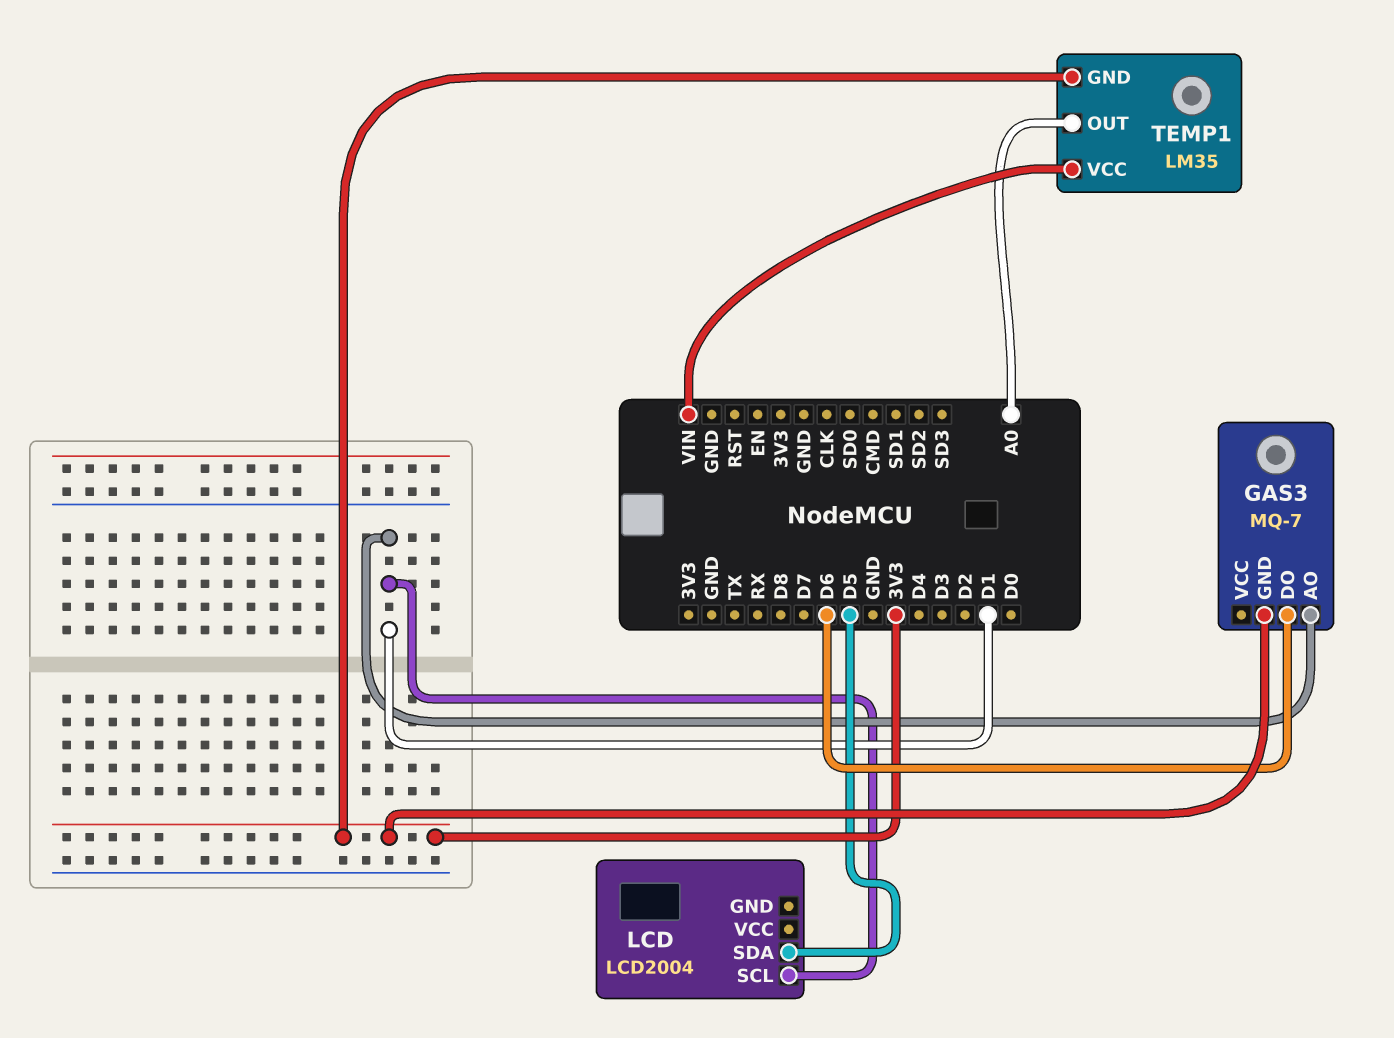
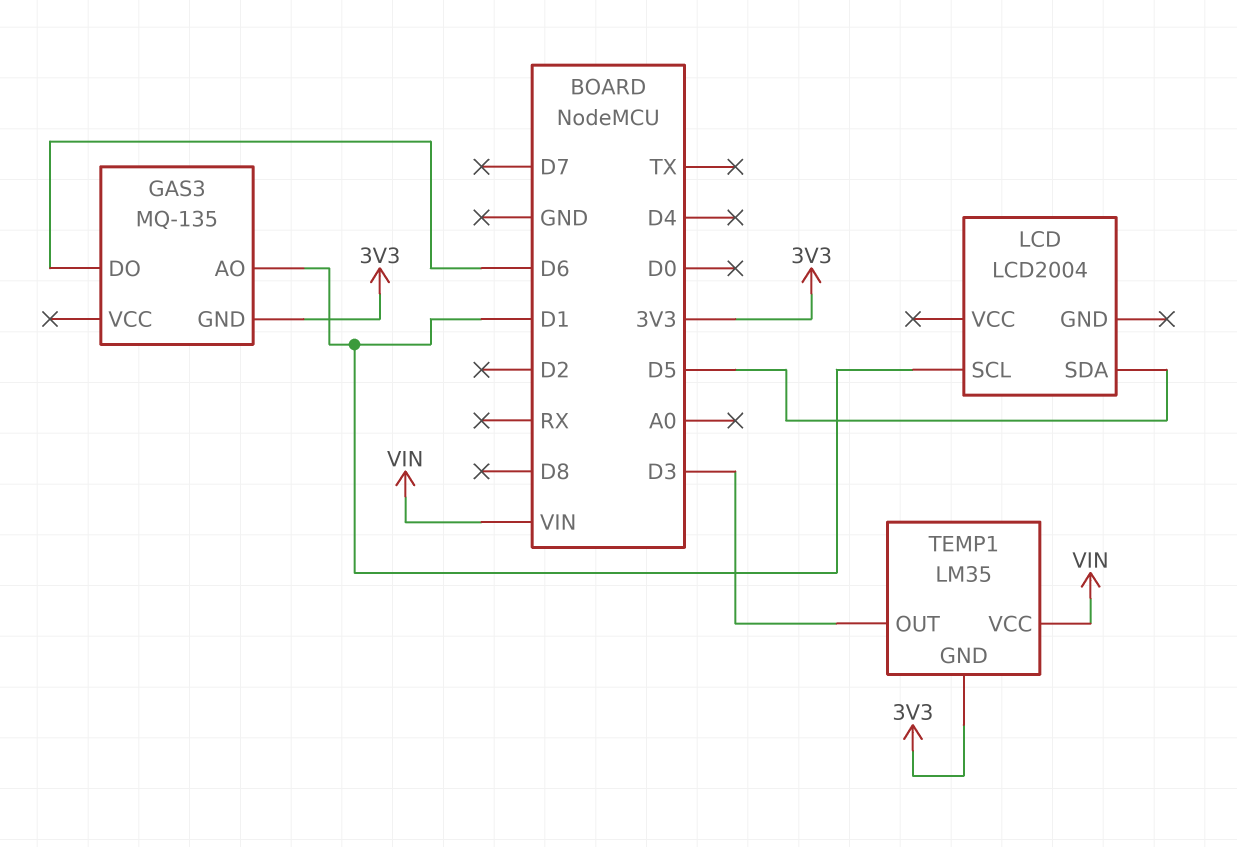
GAS3: MQ-7 -> MQ-135
TEMP1 pin OUT: A0 -> D3

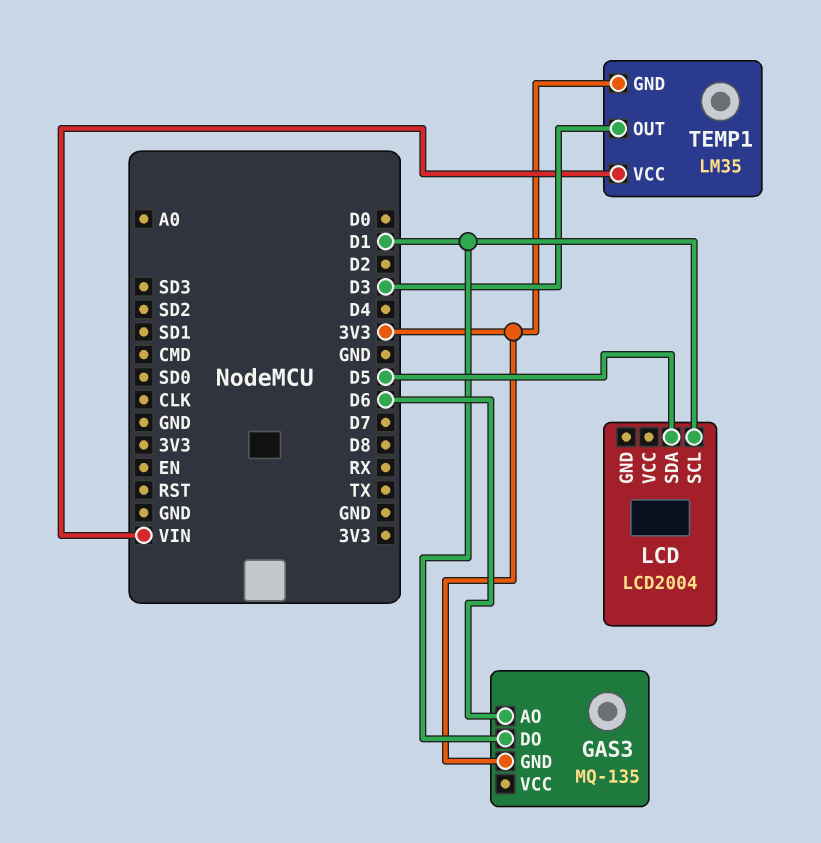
GAS3 pin AO: D1 -> D6
GAS3 pin DO: D6 -> D1

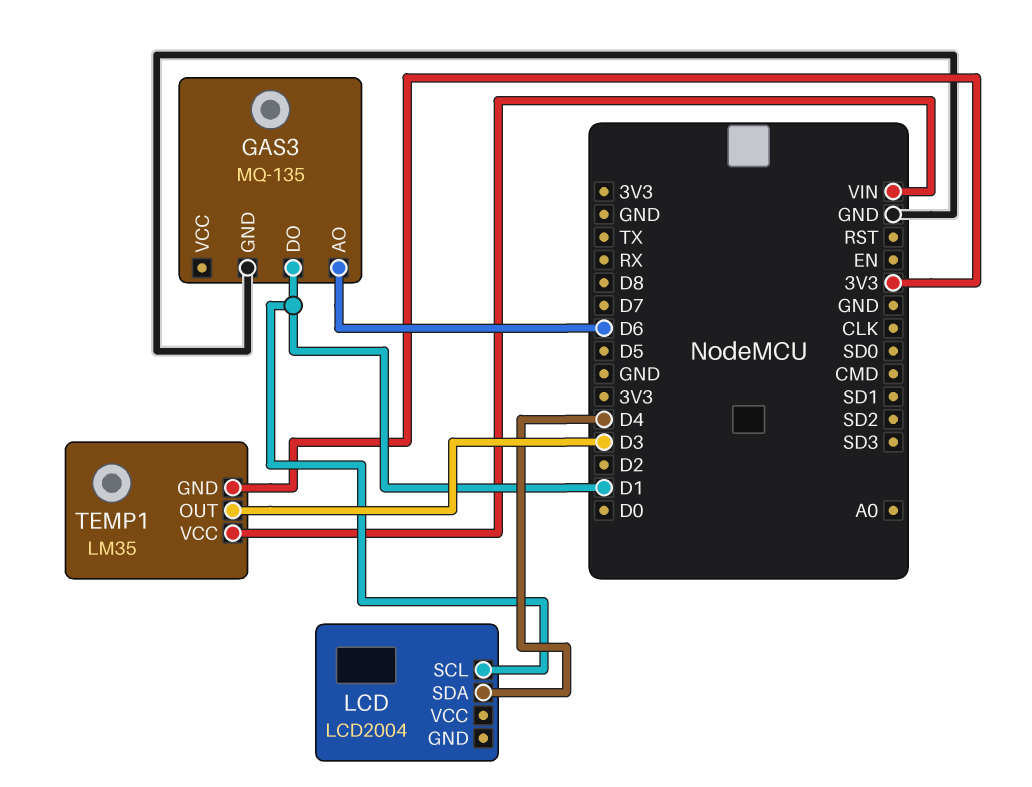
GAS3 pin GND: 3V3 -> GND
LCD pin SDA: D5 -> D4

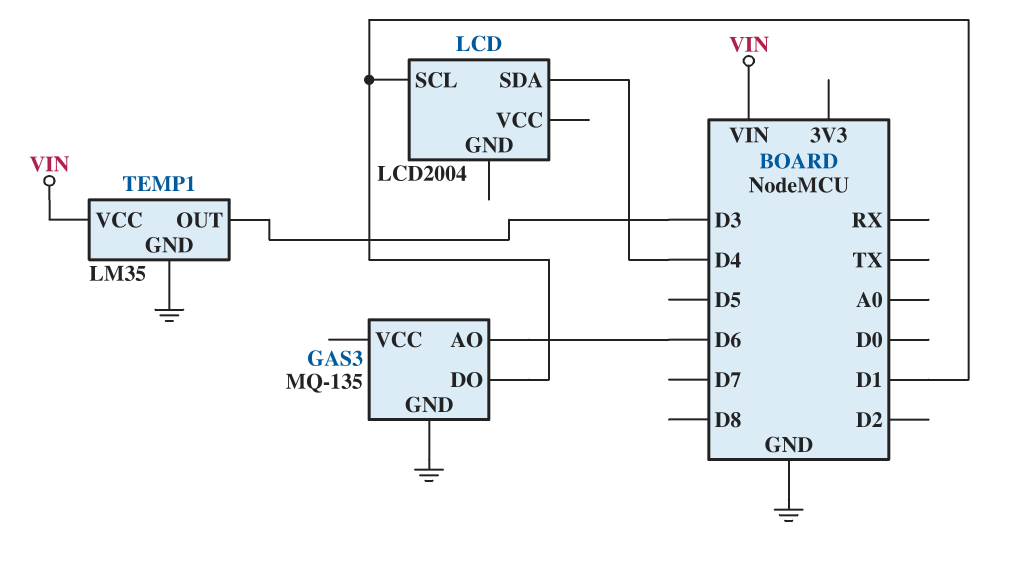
TEMP1 pin GND: 3V3 -> GND

